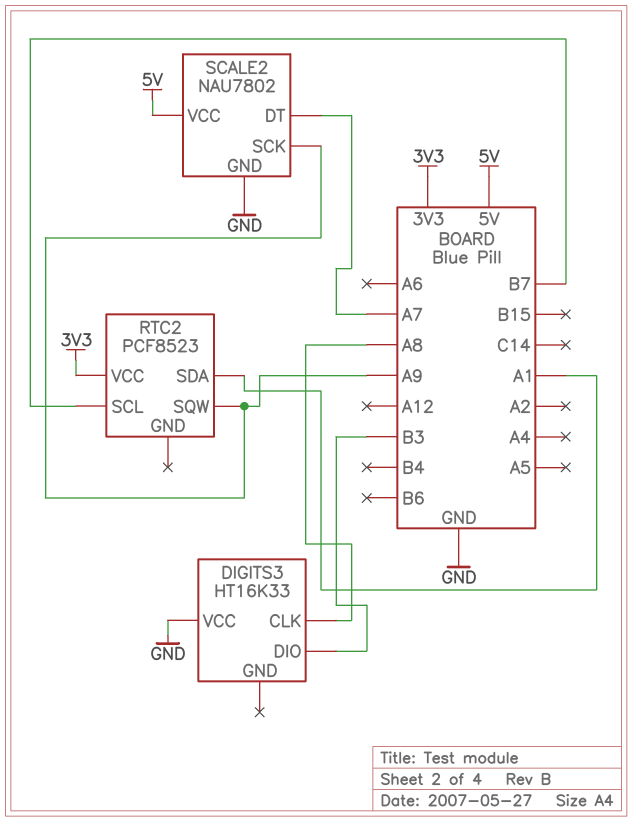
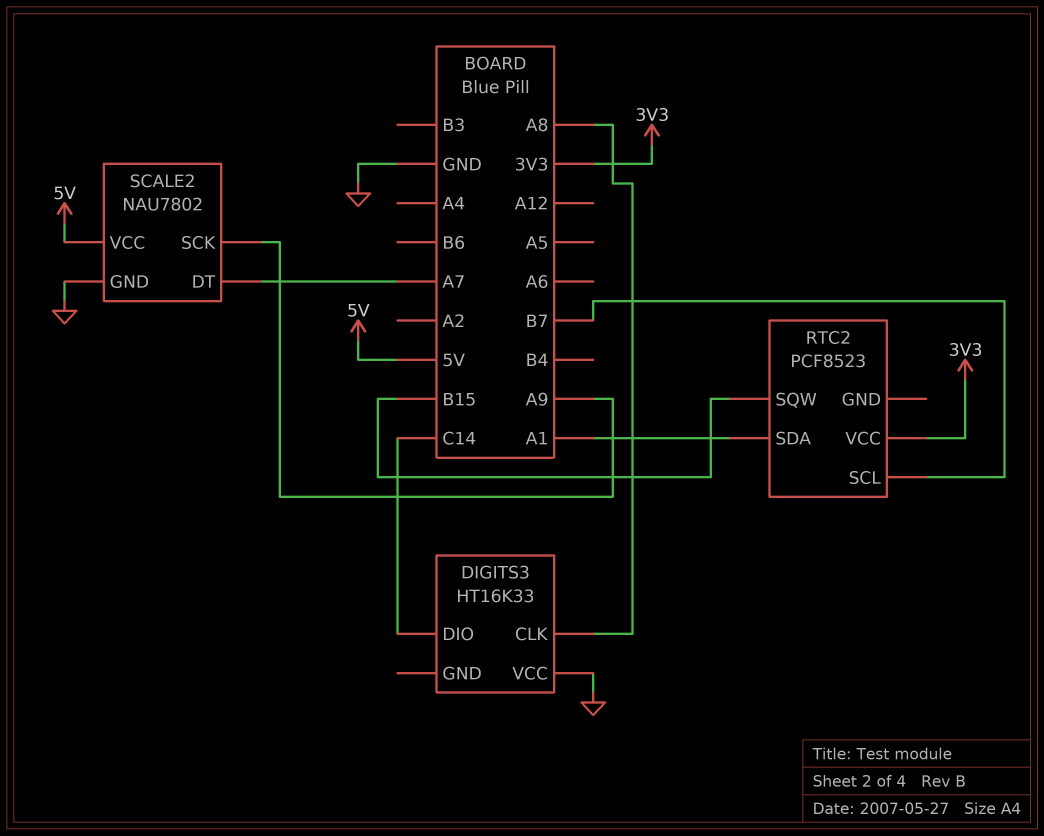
DIGITS3 pin DIO: B3 -> C14
RTC2 pin SQW: A9 -> B15

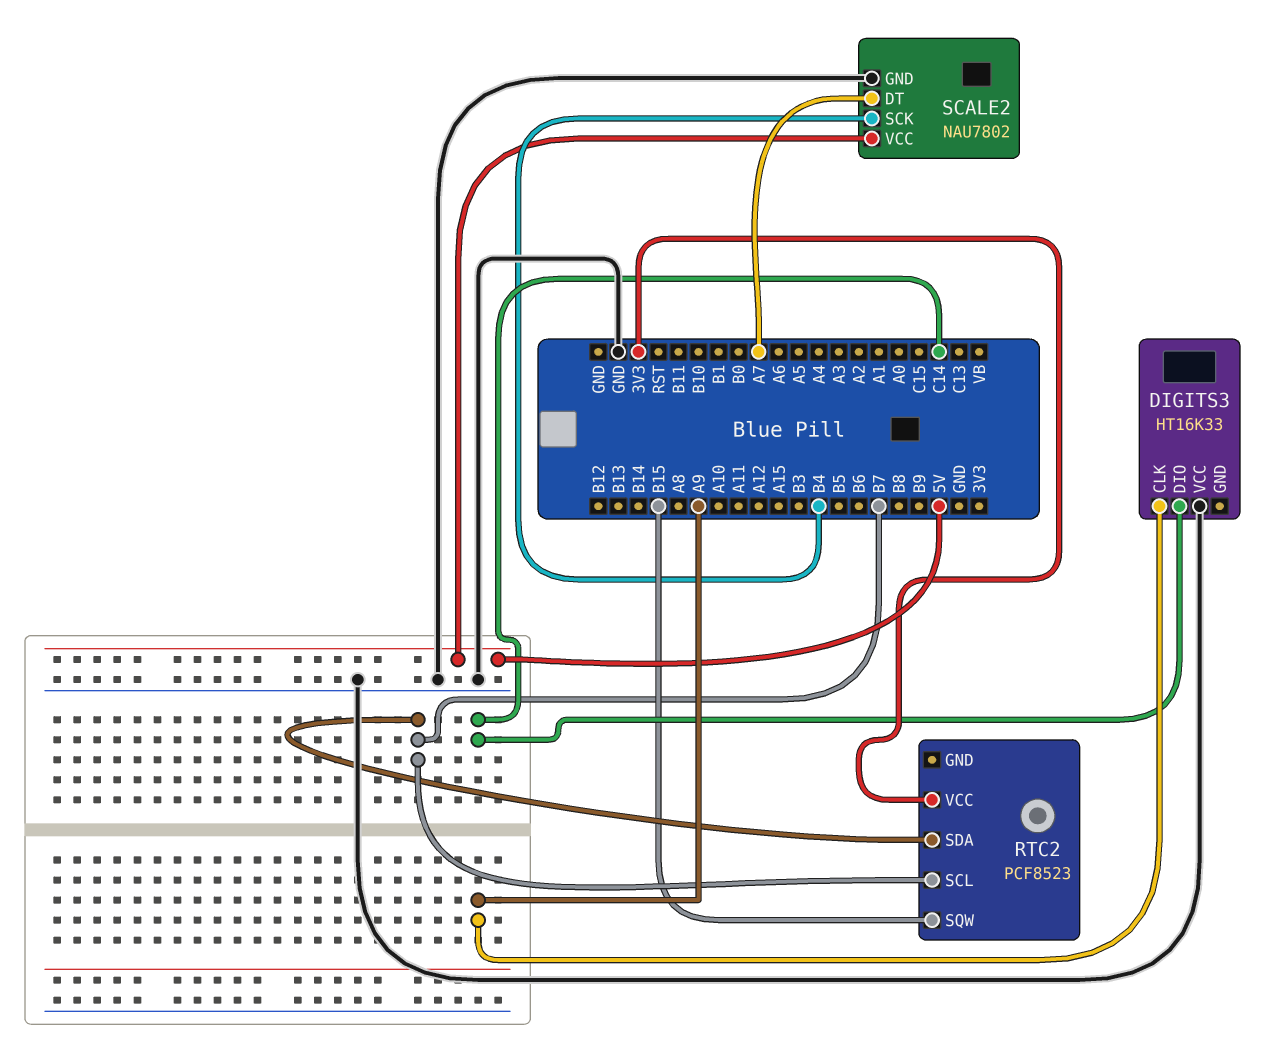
DIGITS3 pin CLK: A8 -> A9
RTC2 pin SDA: A1 -> B7
SCALE2 pin SCK: A9 -> B4

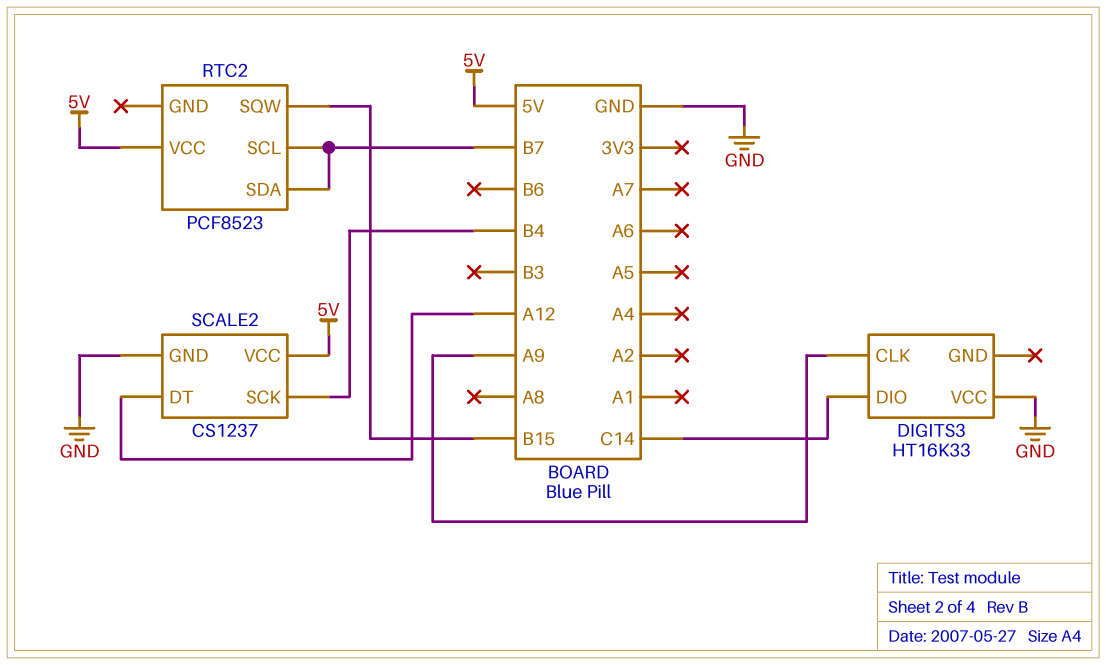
RTC2 pin VCC: 3V3 -> 5V
SCALE2: NAU7802 -> CS1237
SCALE2 pin DT: A7 -> A12

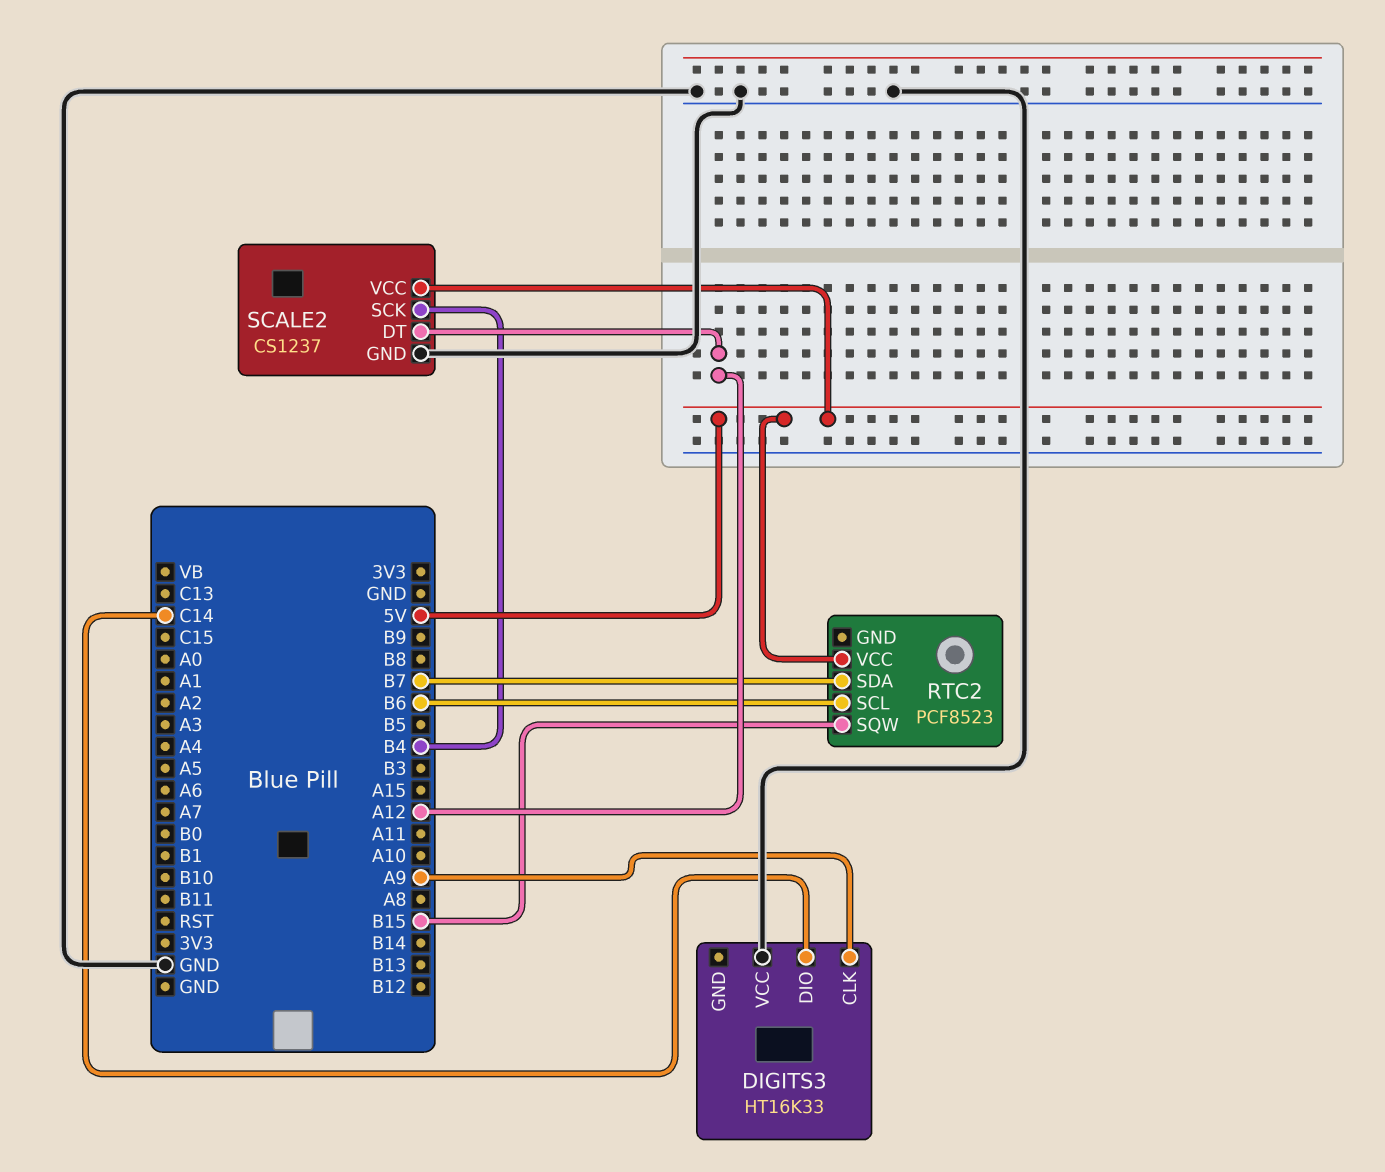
RTC2 pin SCL: B7 -> B6

